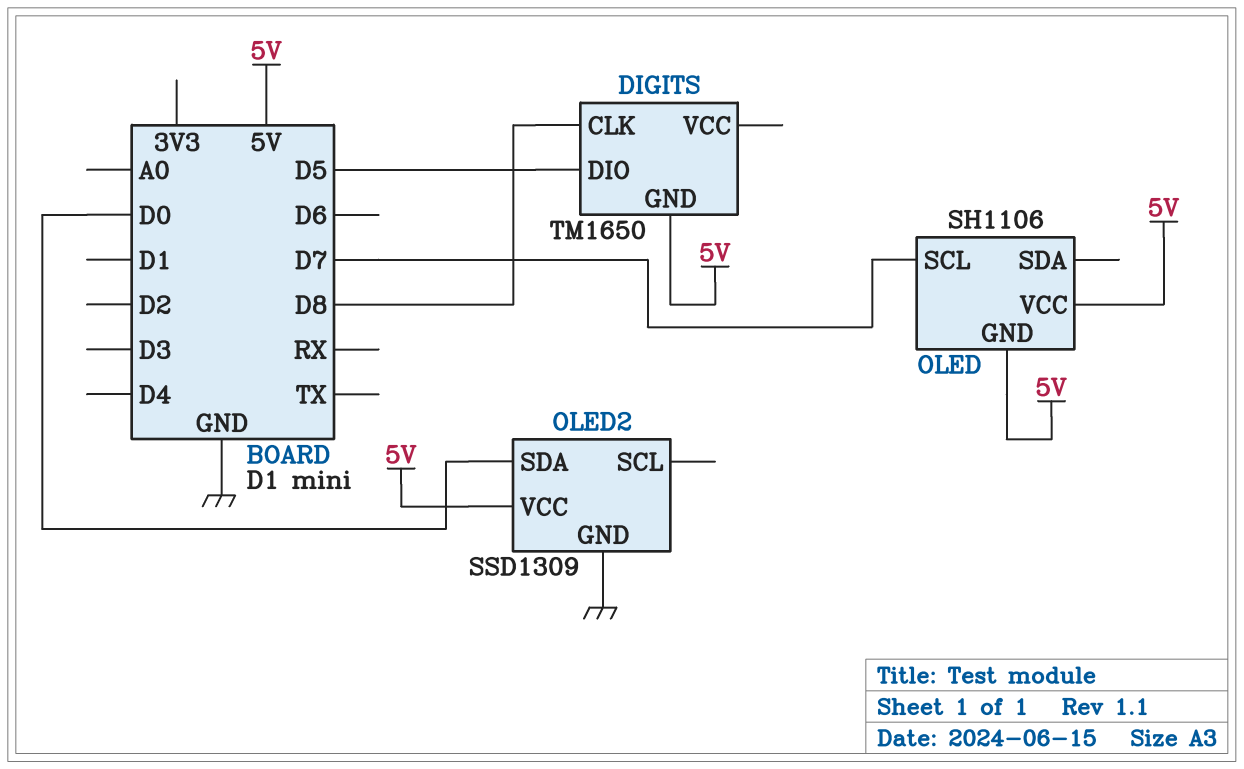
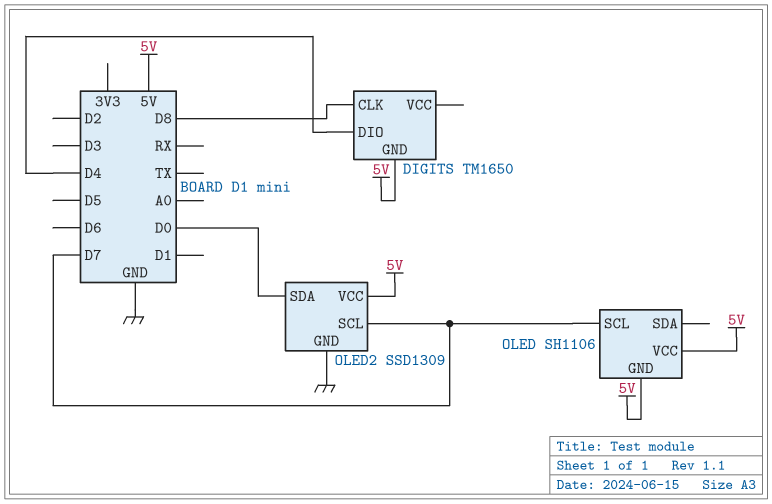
DIGITS pin DIO: D5 -> D4
OLED2 pin SCL: none -> D7

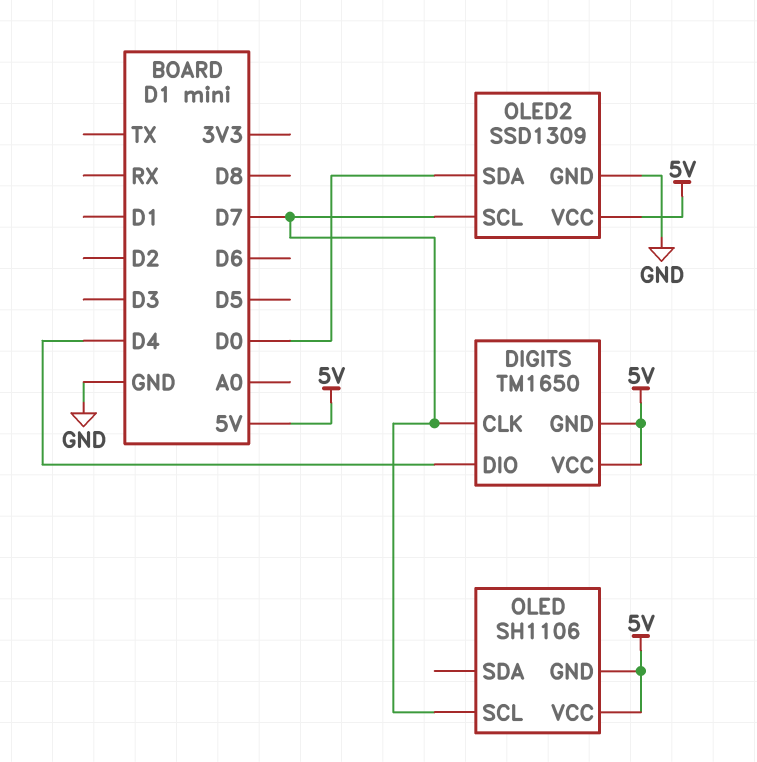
DIGITS pin CLK: D8 -> D7
DIGITS pin VCC: none -> 5V

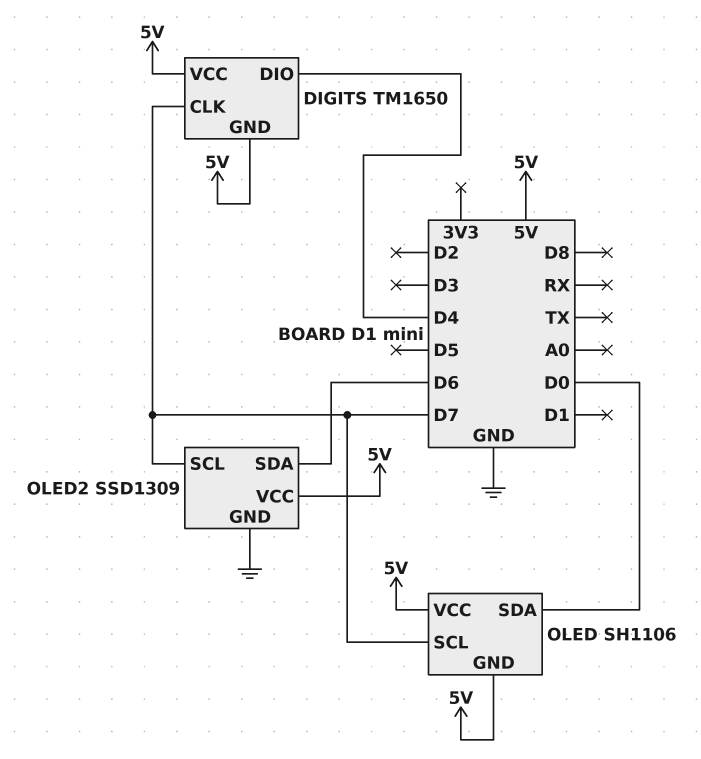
OLED pin SDA: none -> D0
OLED2 pin SDA: D0 -> D6

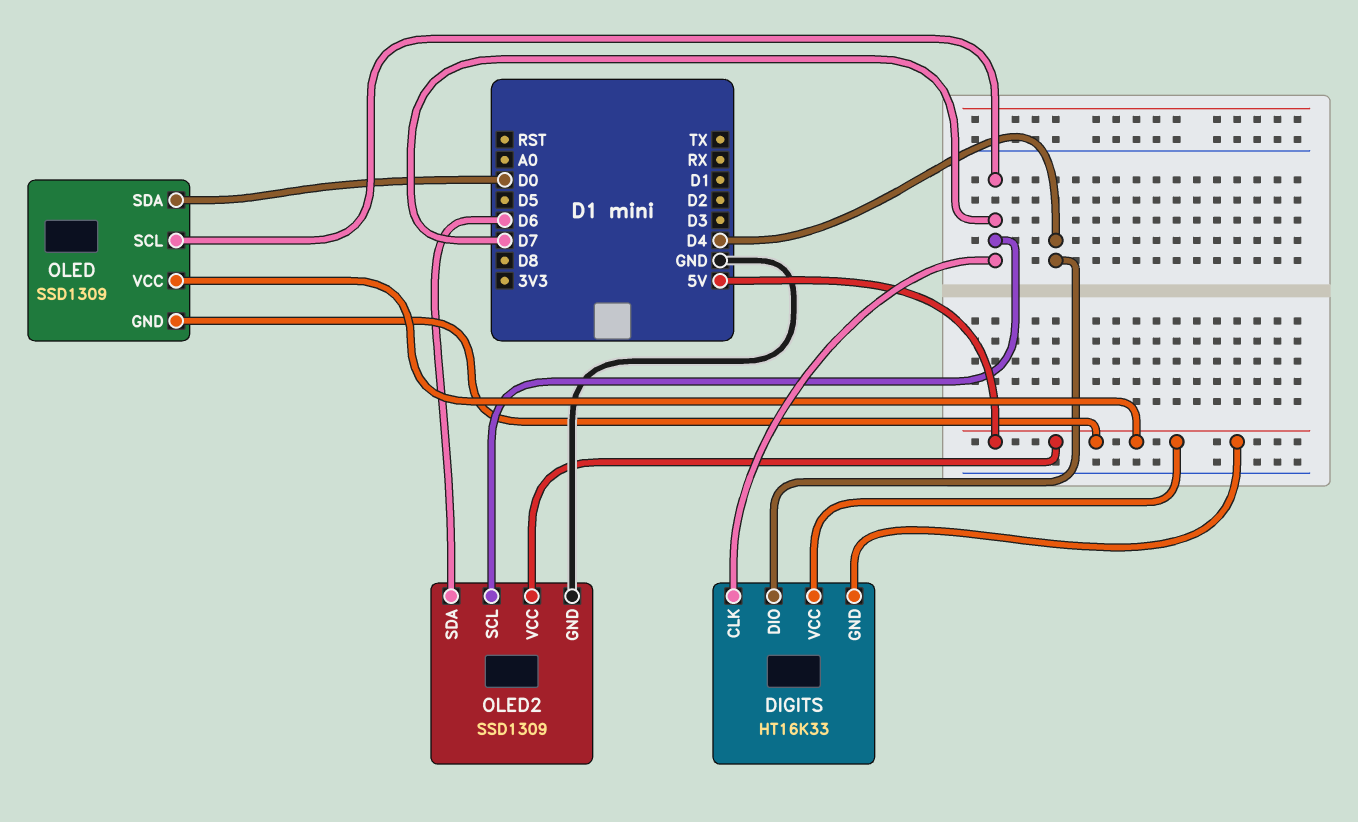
DIGITS: TM1650 -> HT16K33
OLED: SH1106 -> SSD1309

